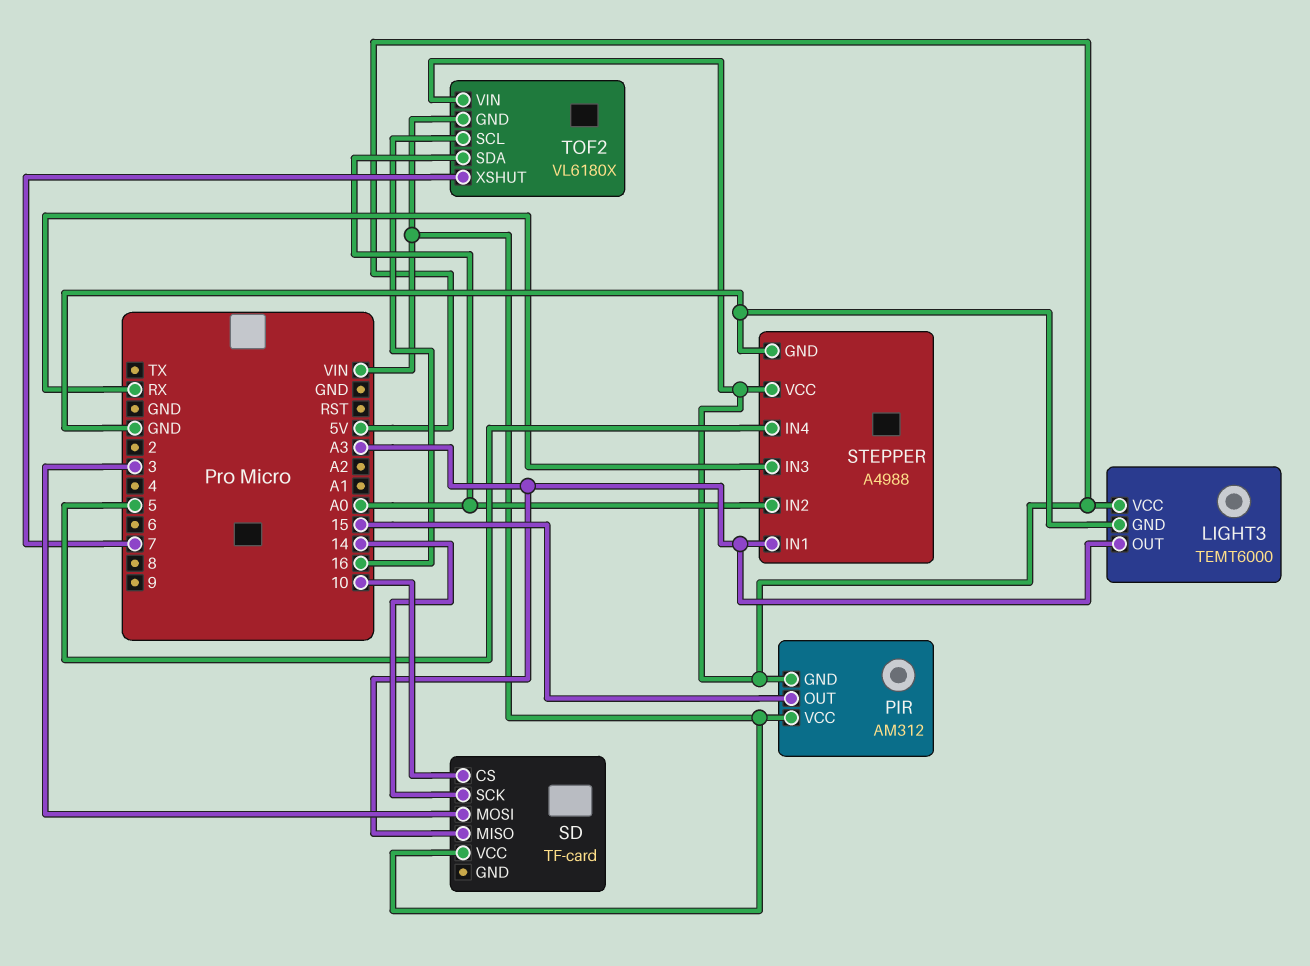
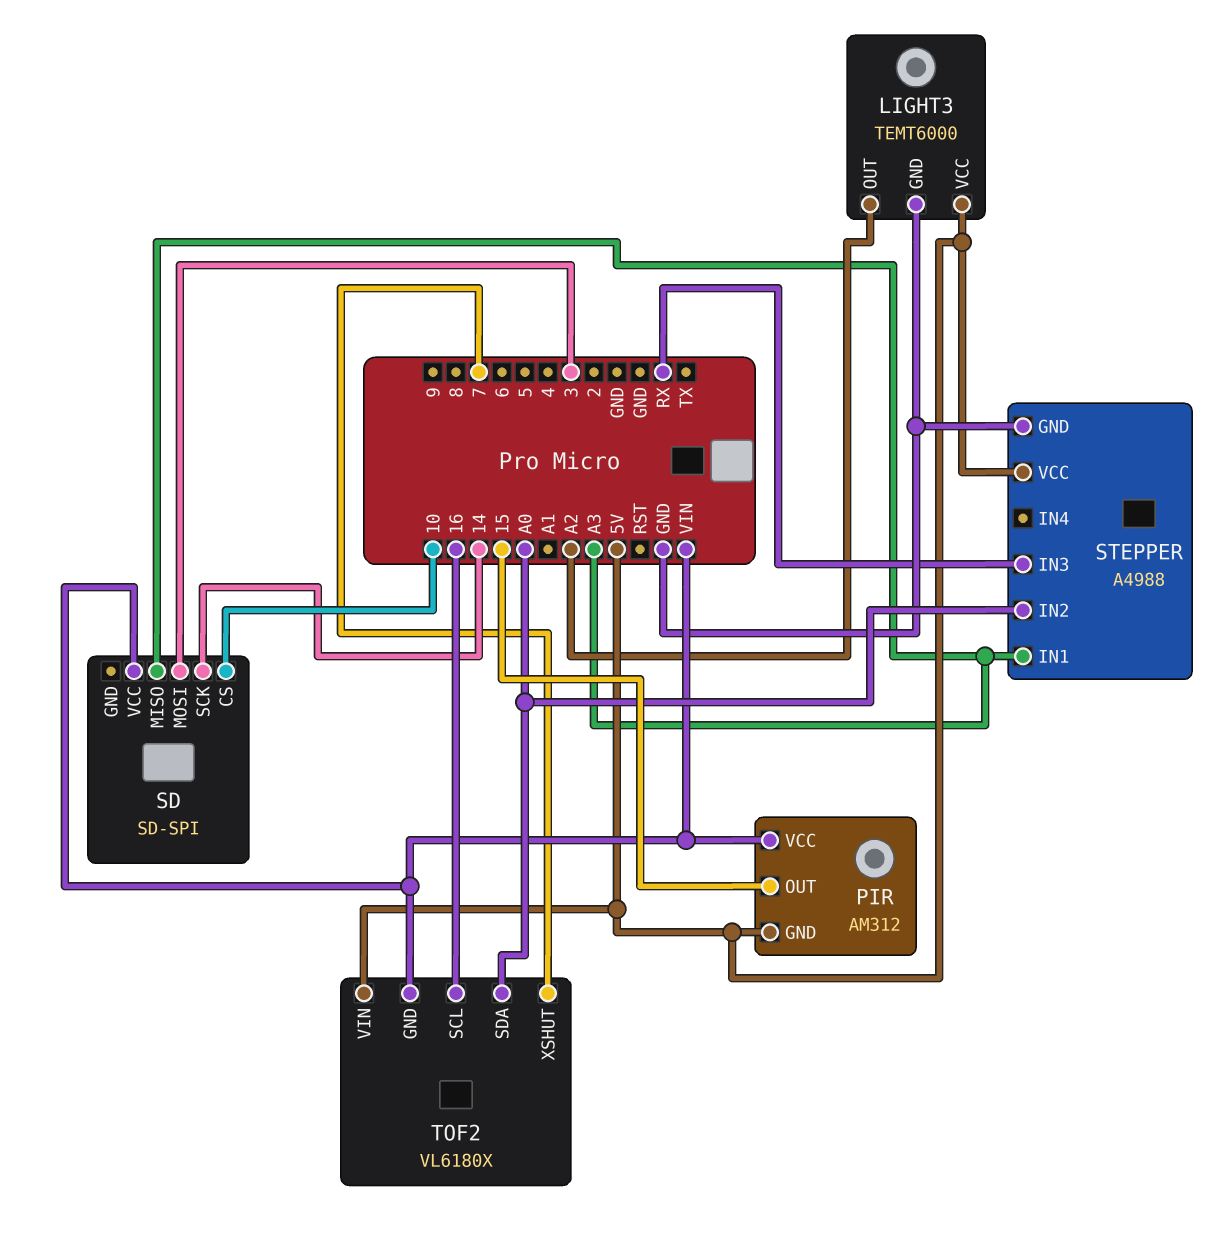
LIGHT3 pin OUT: A3 -> A2
SD: TF-card -> SD-SPI
STEPPER pin IN4: 5 -> none

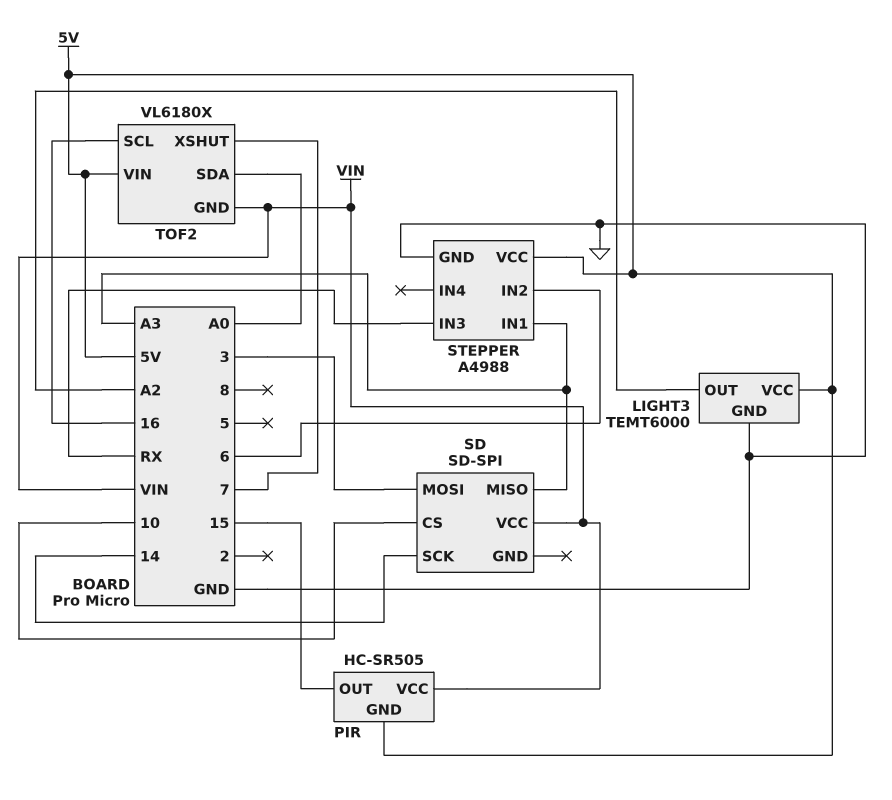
PIR: AM312 -> HC-SR505
STEPPER pin IN2: A0 -> 6

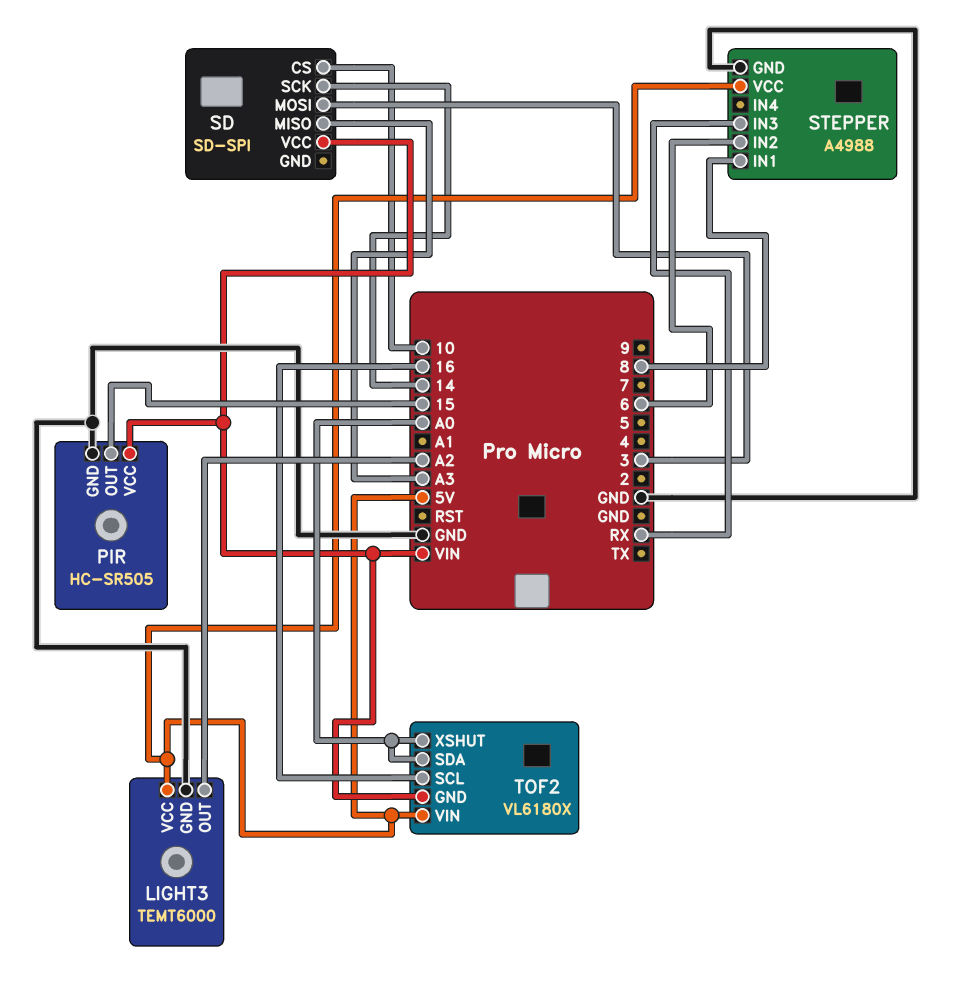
PIR pin GND: 5V -> GND
STEPPER pin IN1: A3 -> 8
TOF2 pin XSHUT: 7 -> A0

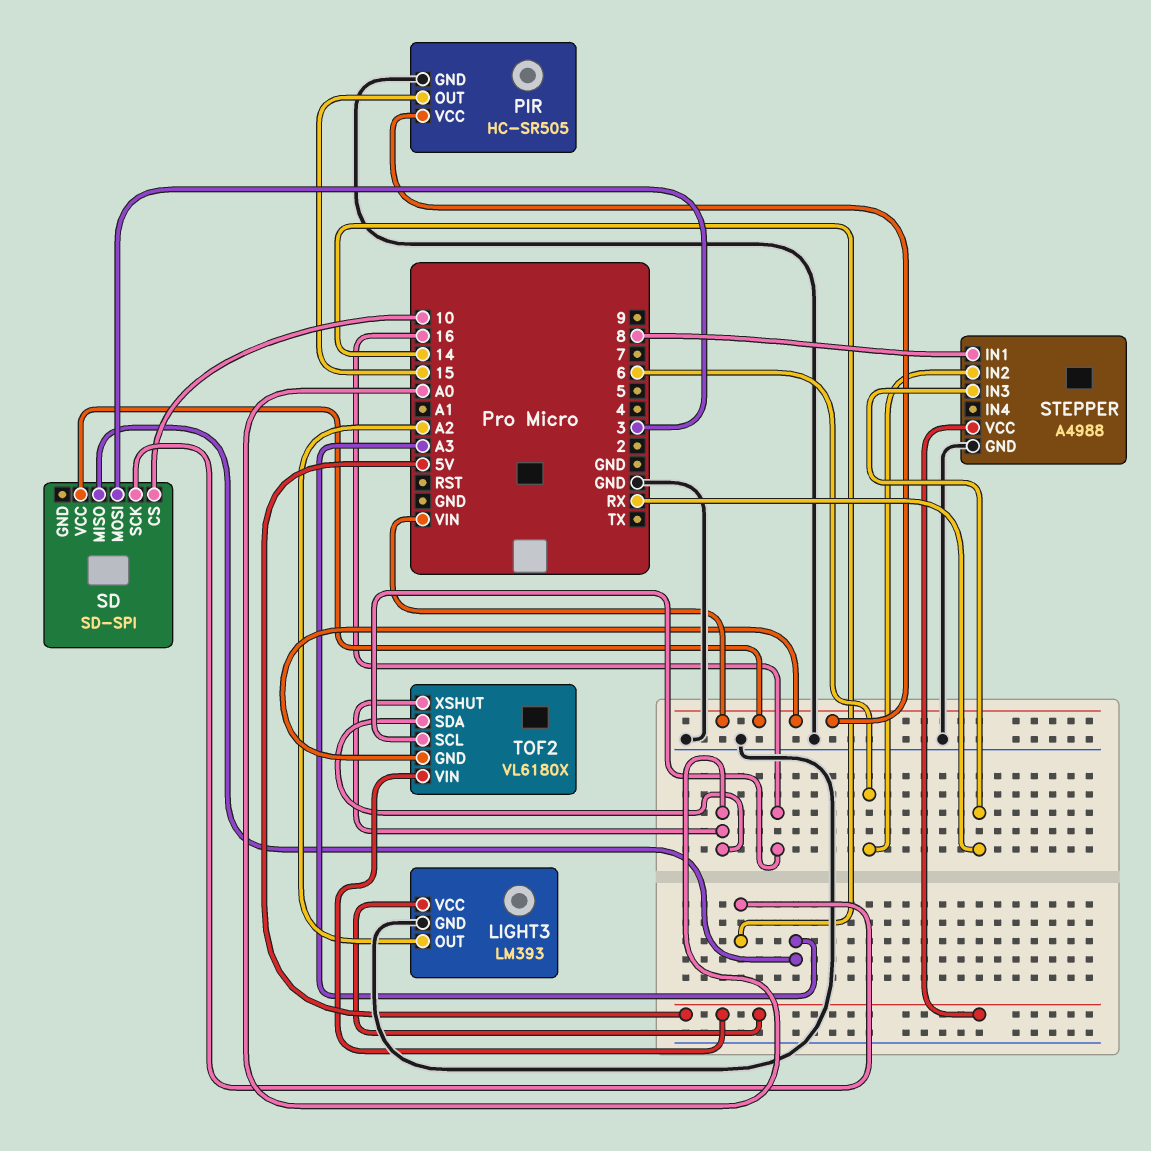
LIGHT3: TEMT6000 -> LM393

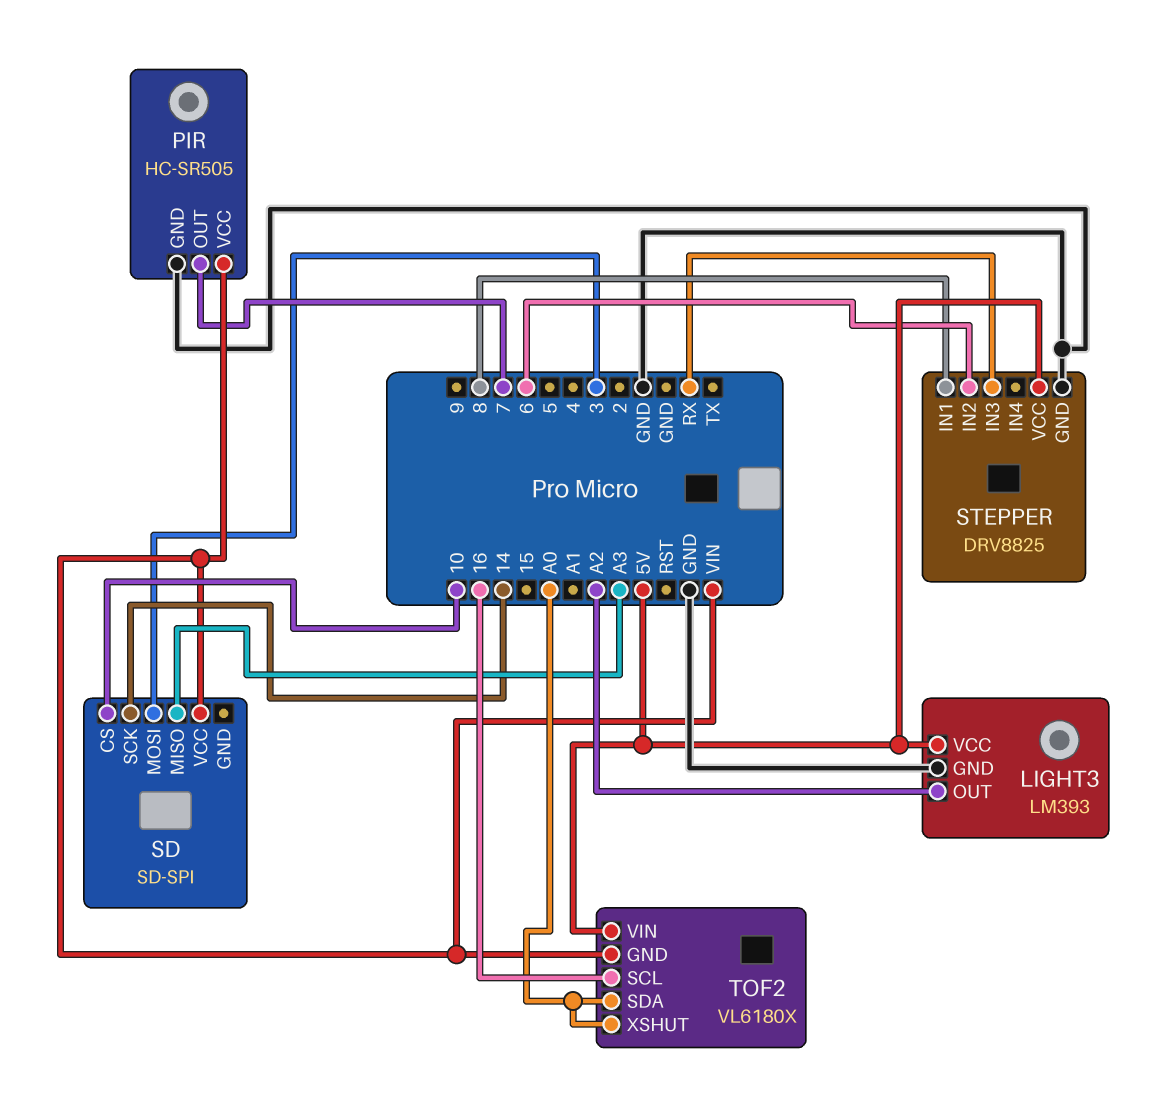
PIR pin OUT: 15 -> 7
STEPPER: A4988 -> DRV8825

